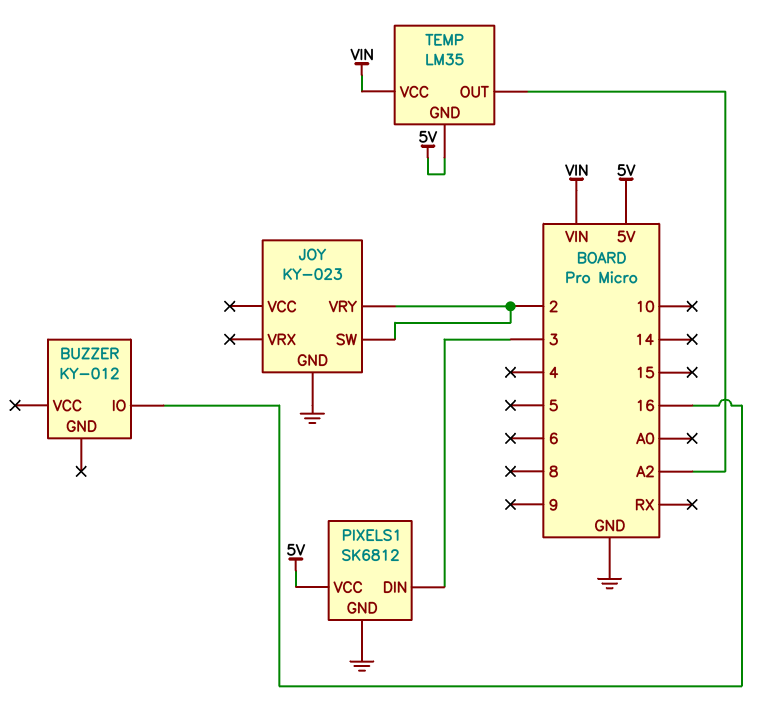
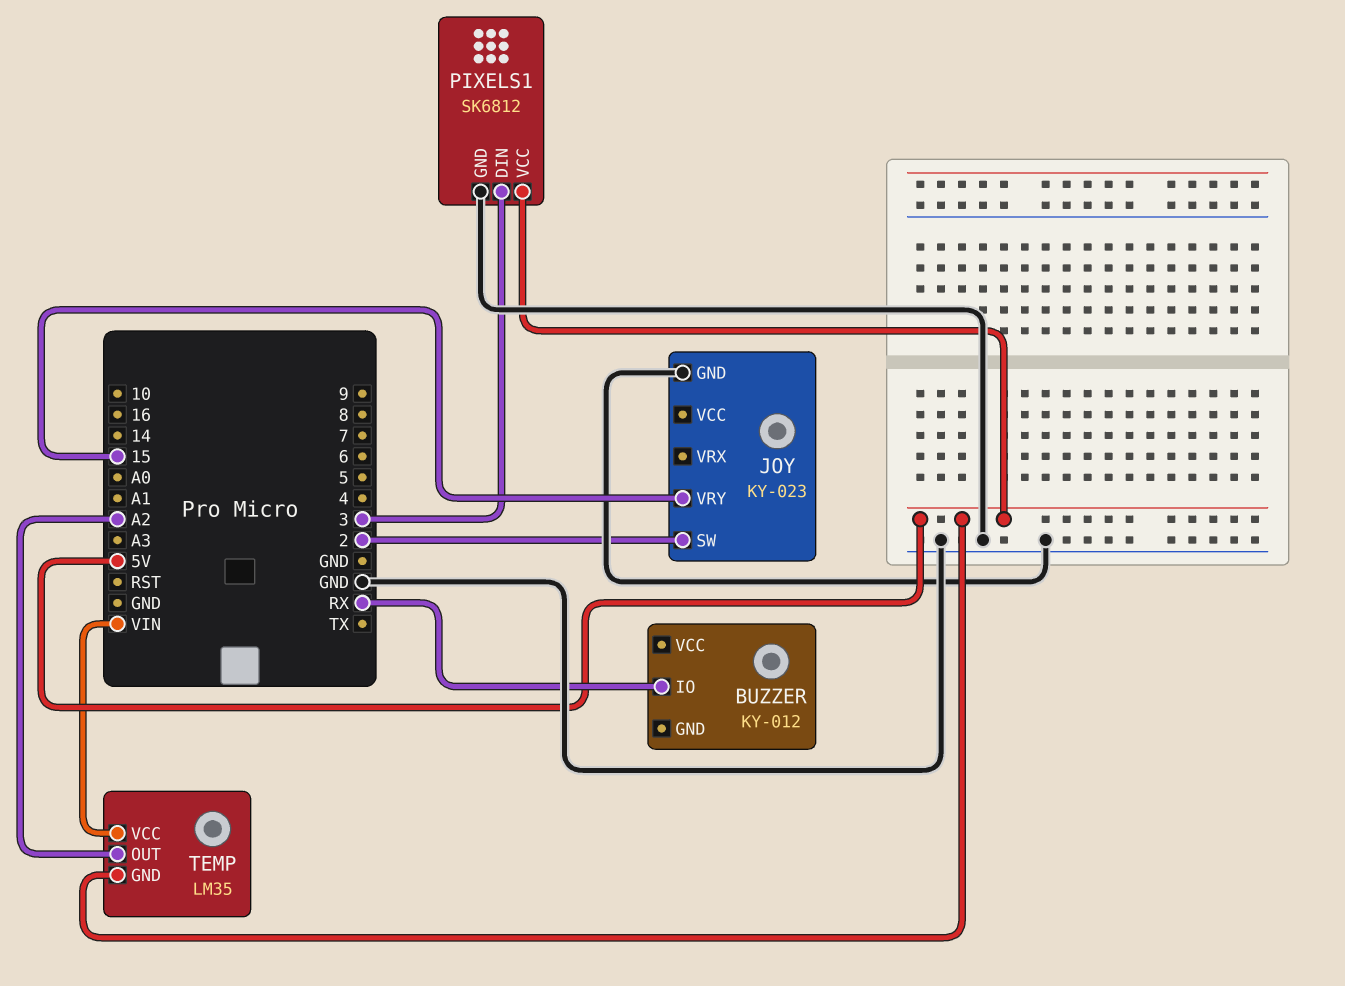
BUZZER pin IO: 16 -> RX
JOY pin VRY: 2 -> 15

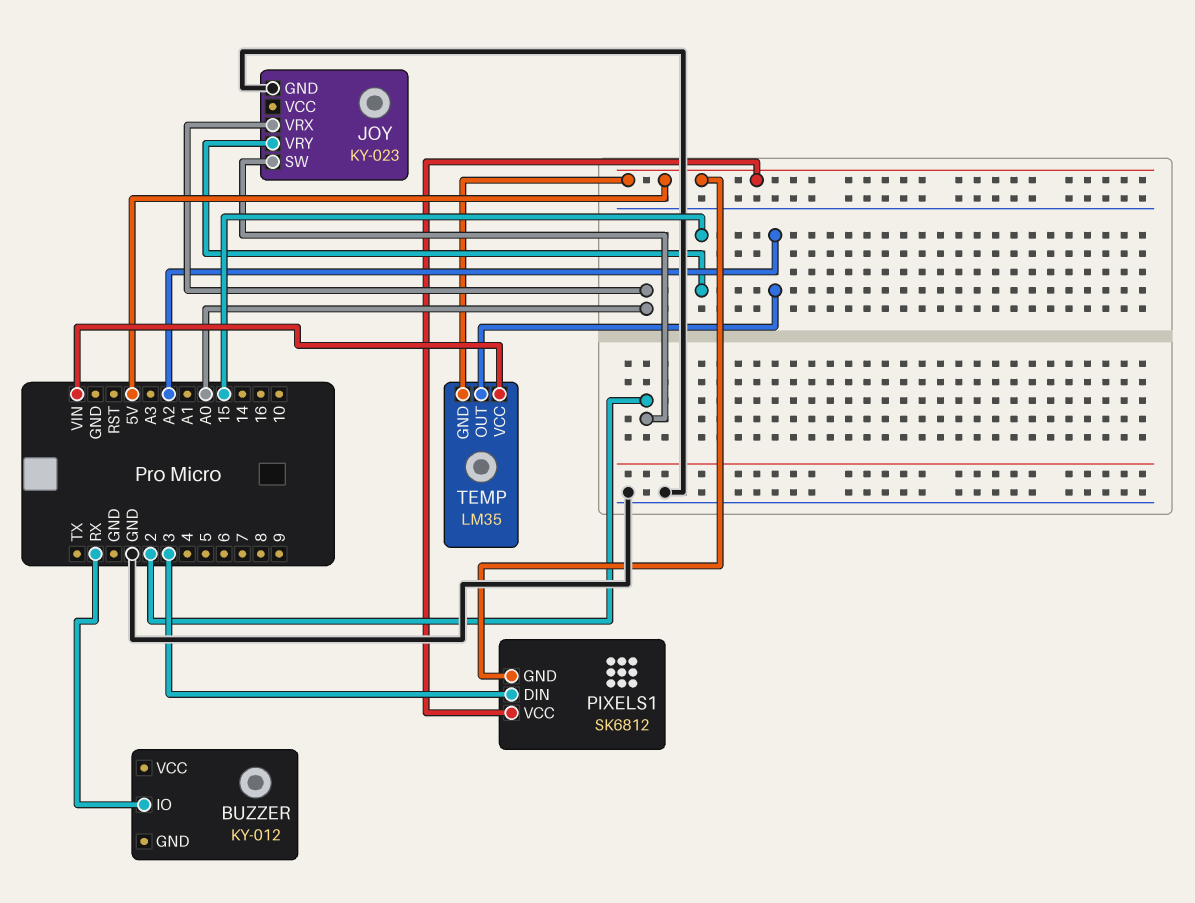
JOY pin VRX: none -> A0
PIXELS1 pin GND: GND -> 5V

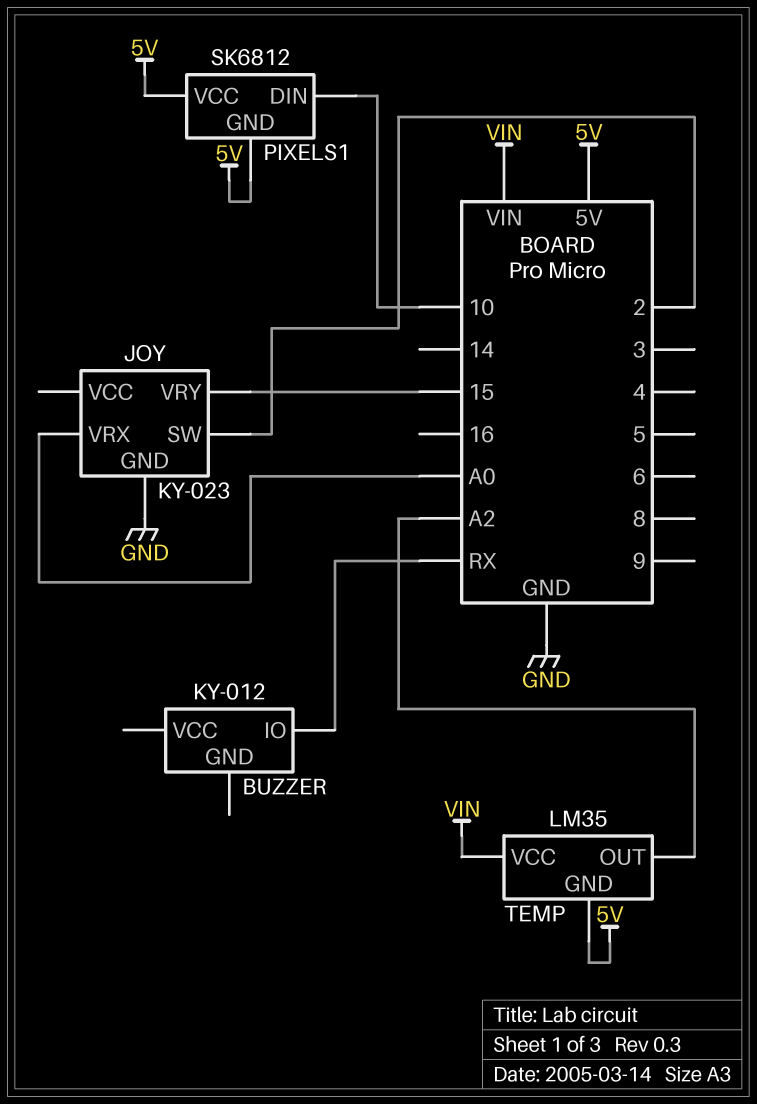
PIXELS1 pin DIN: 3 -> 10

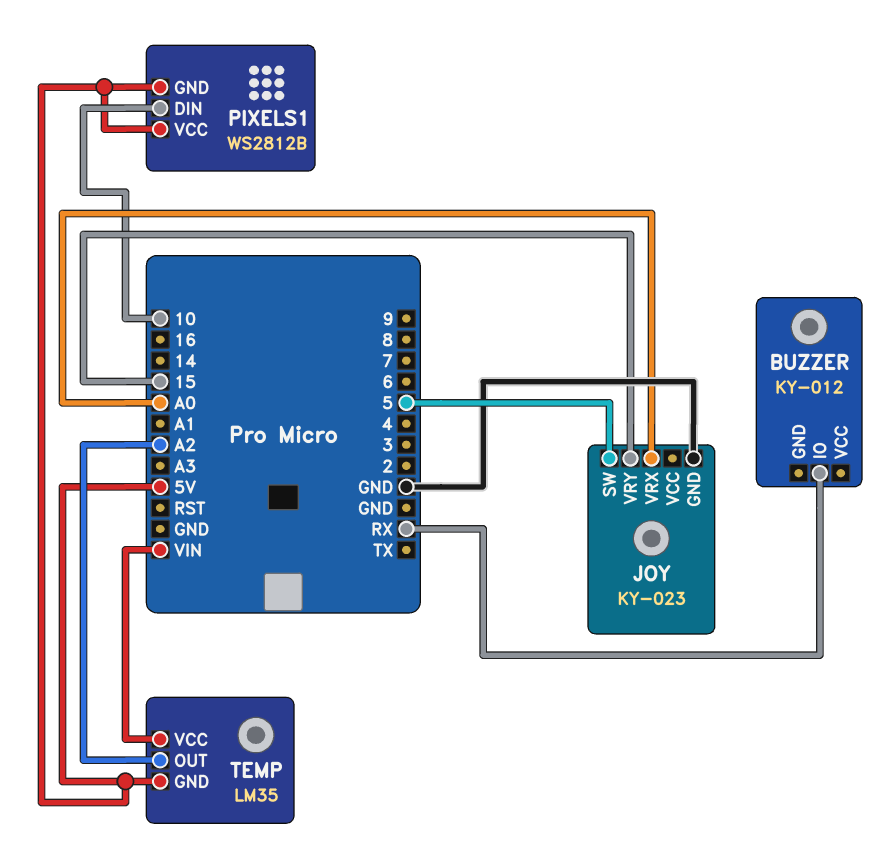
JOY pin SW: 2 -> 5
PIXELS1: SK6812 -> WS2812B

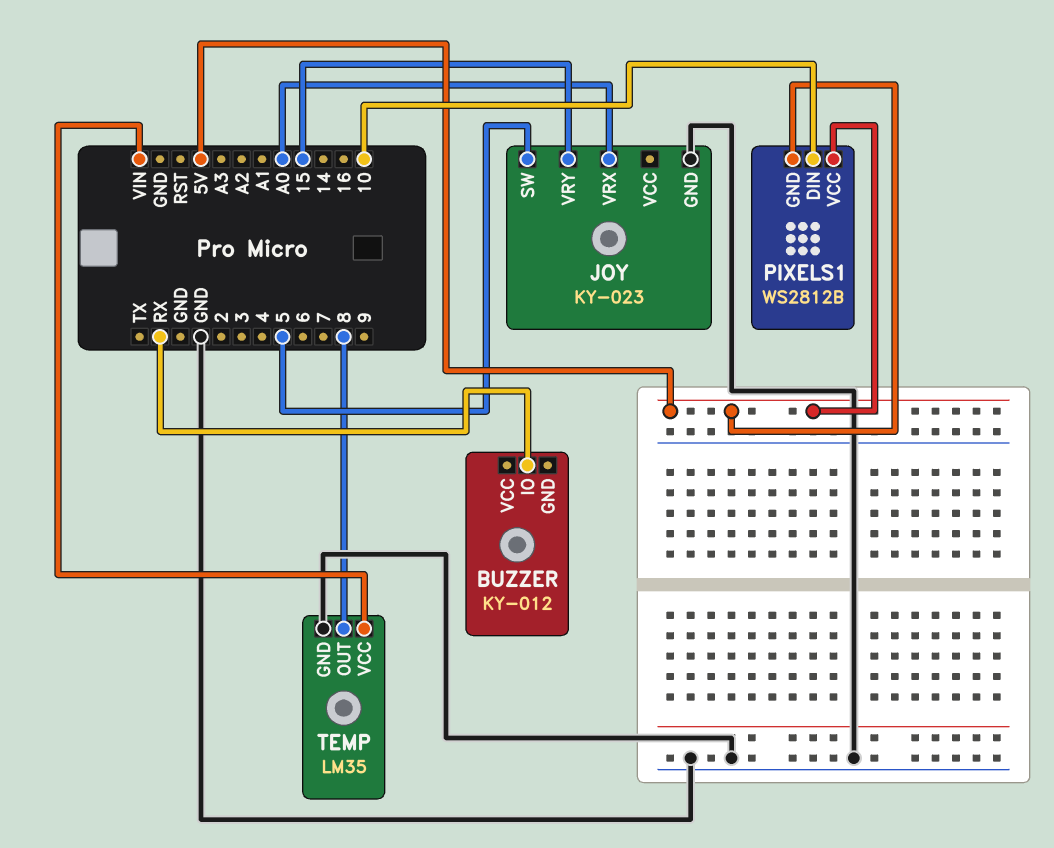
TEMP pin GND: 5V -> GND
TEMP pin OUT: A2 -> 8

